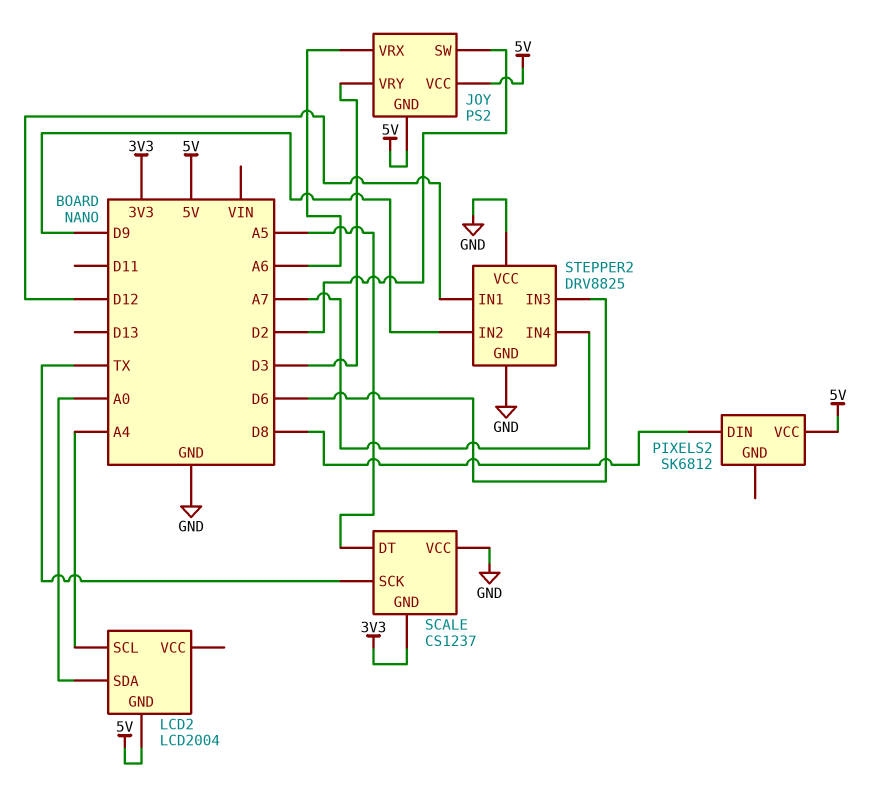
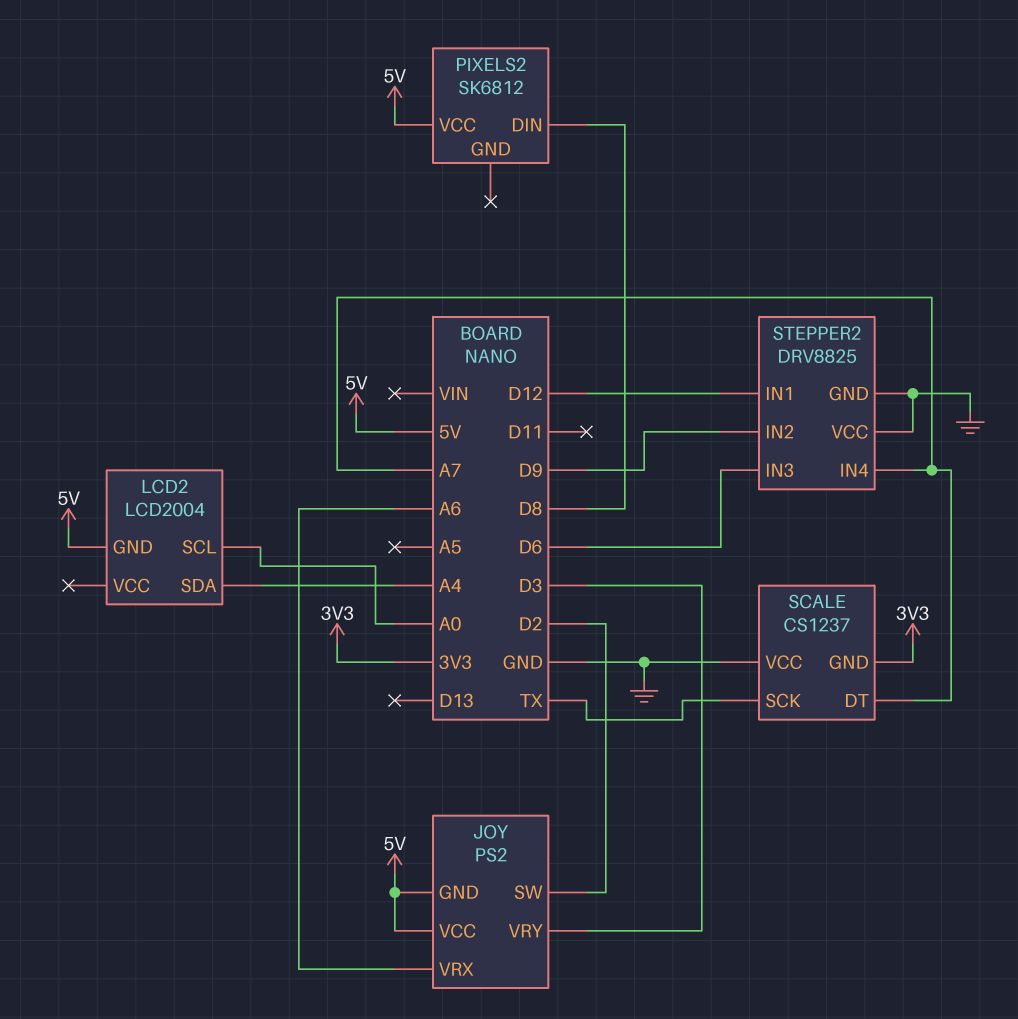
LCD2 pin SCL: A4 -> A0
LCD2 pin SDA: A0 -> A4
SCALE pin DT: A5 -> A7

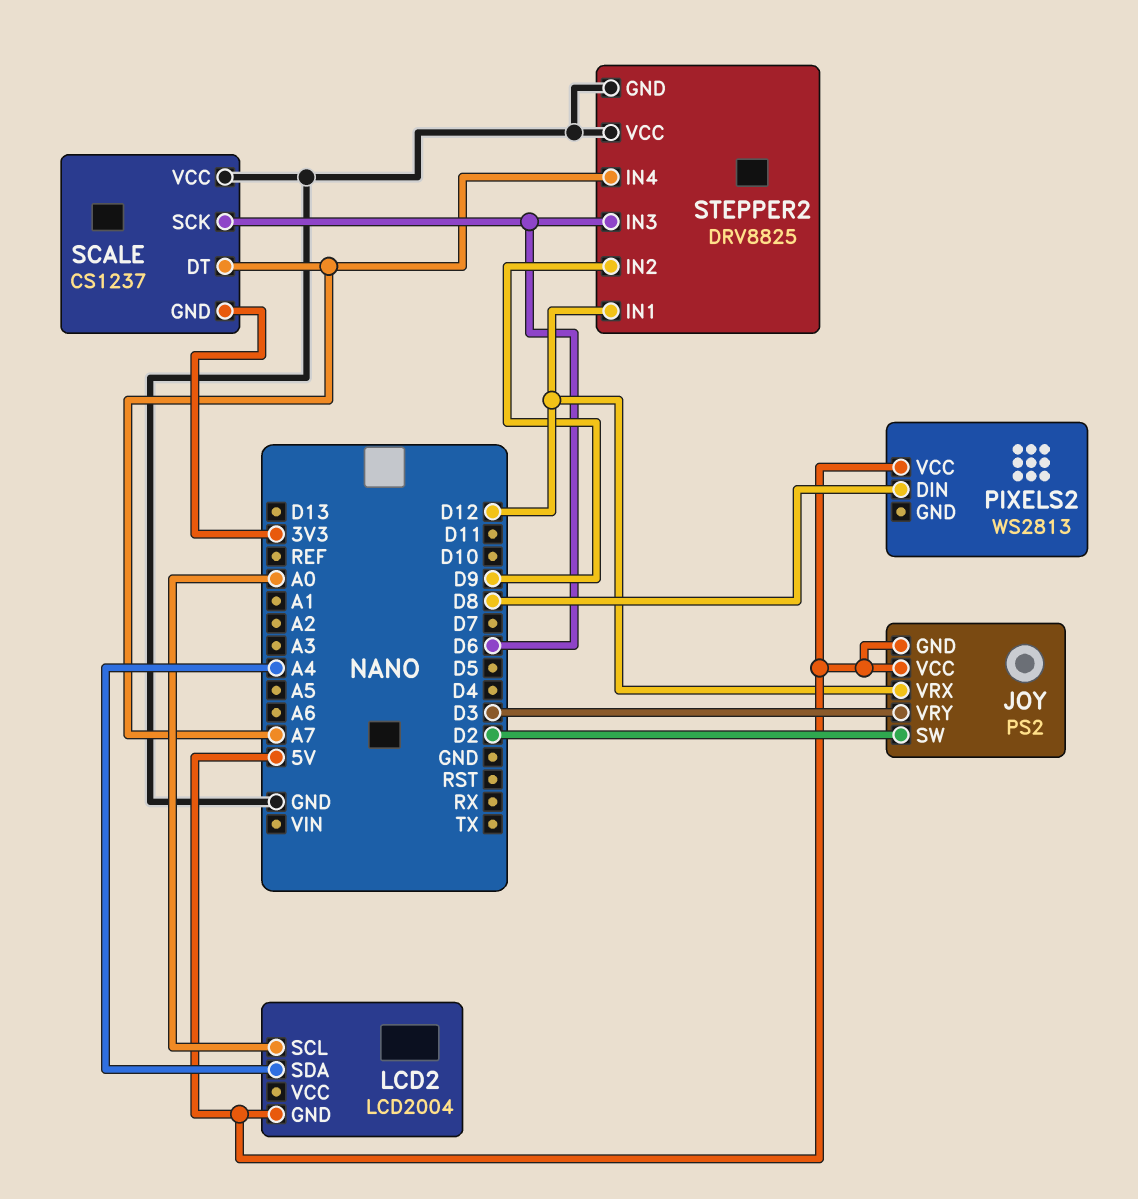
JOY pin VRX: A6 -> D12
PIXELS2: SK6812 -> WS2813
SCALE pin SCK: TX -> D6

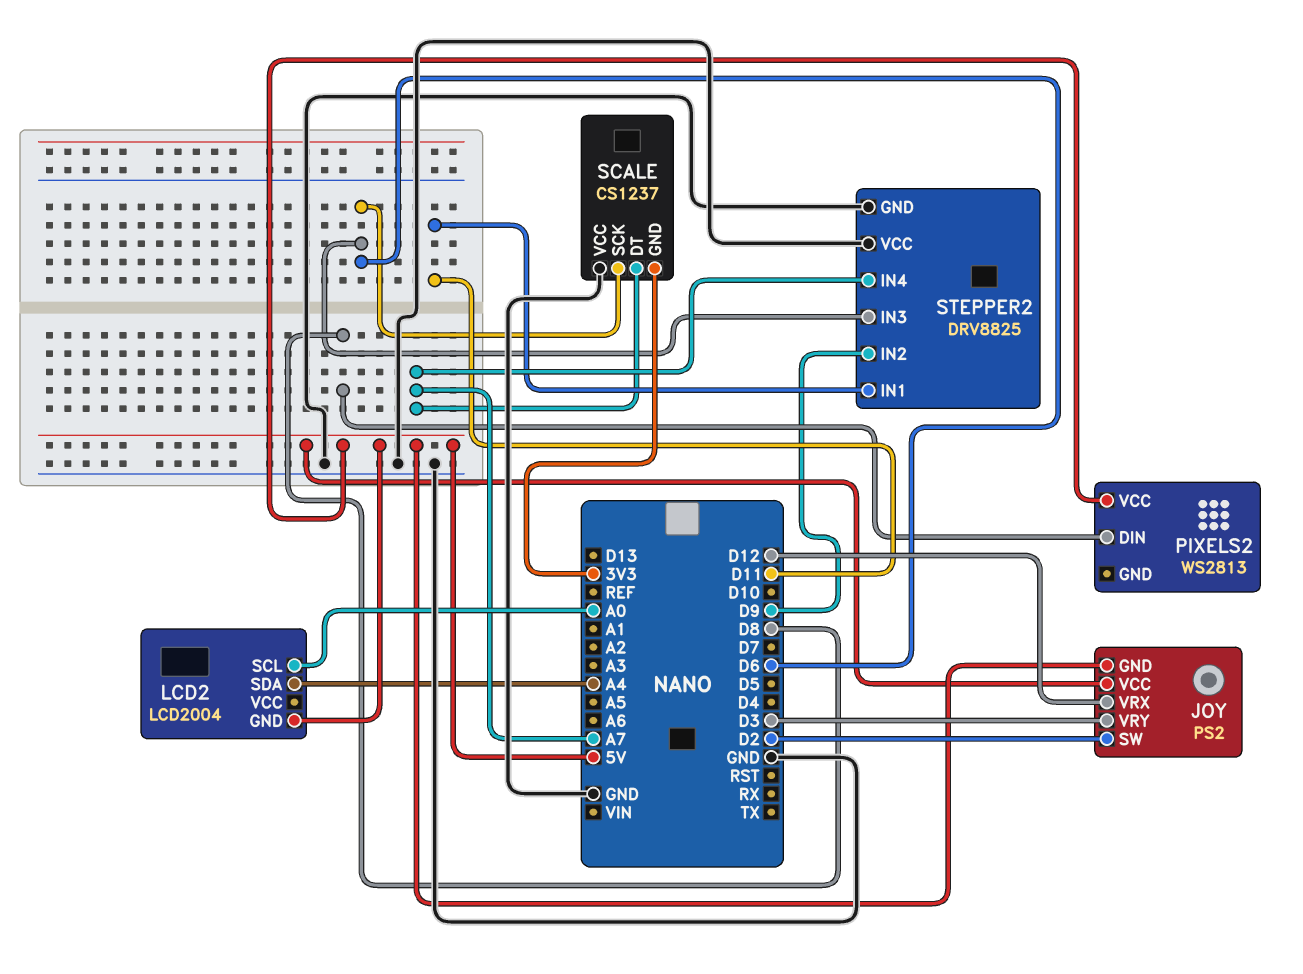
STEPPER2 pin IN1: D12 -> D11

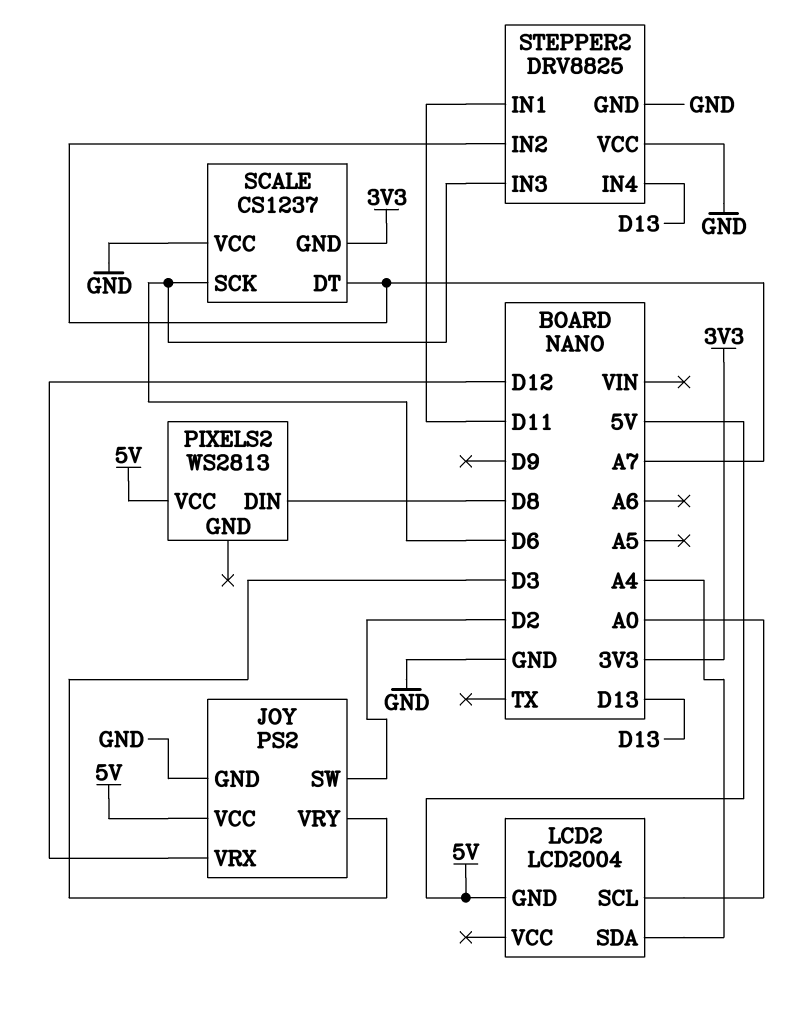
JOY pin GND: 5V -> GND
STEPPER2 pin IN2: D9 -> A7
STEPPER2 pin IN4: A7 -> D13

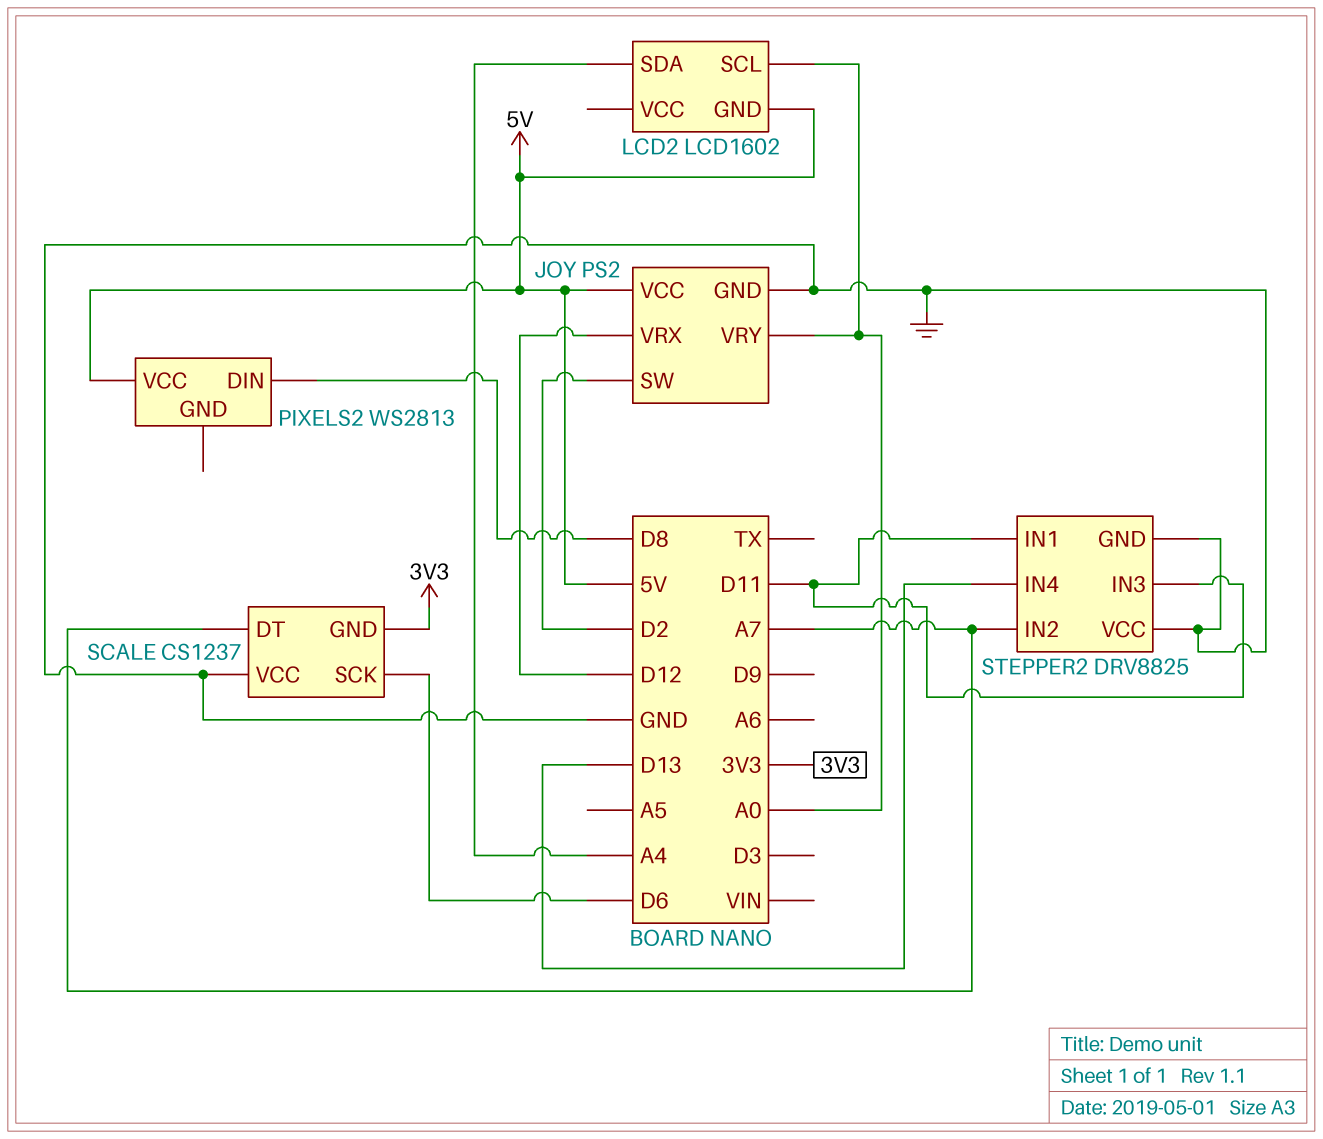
JOY pin VRY: D3 -> A0
LCD2: LCD2004 -> LCD1602
STEPPER2 pin IN3: D6 -> D11

